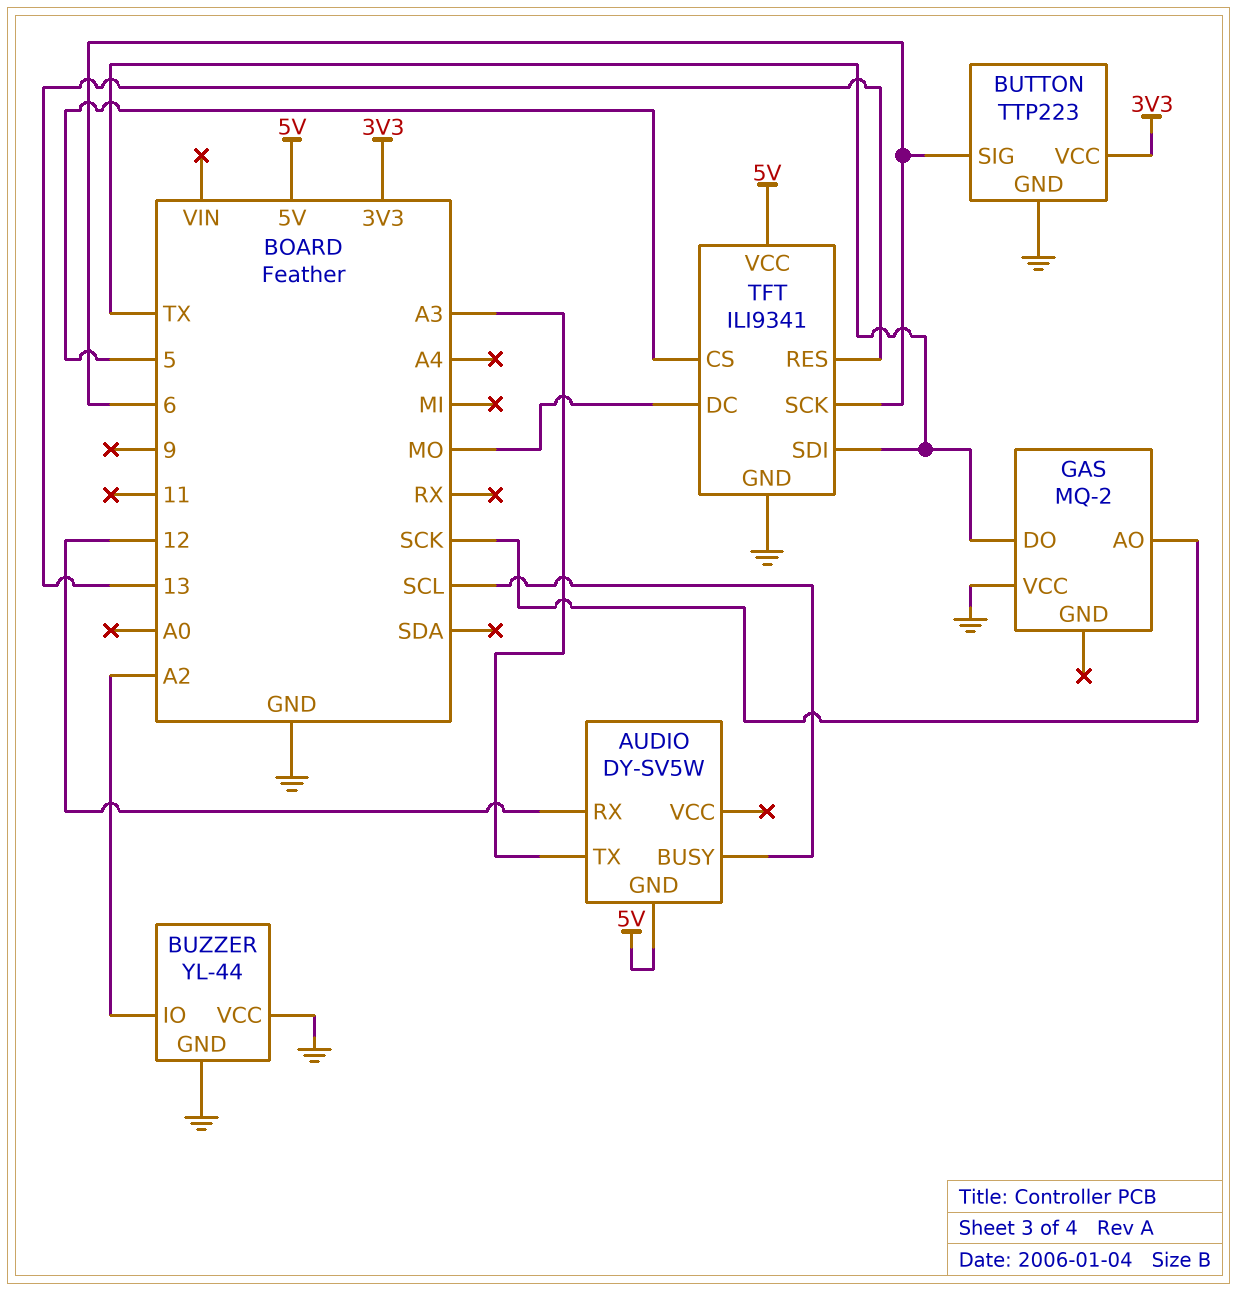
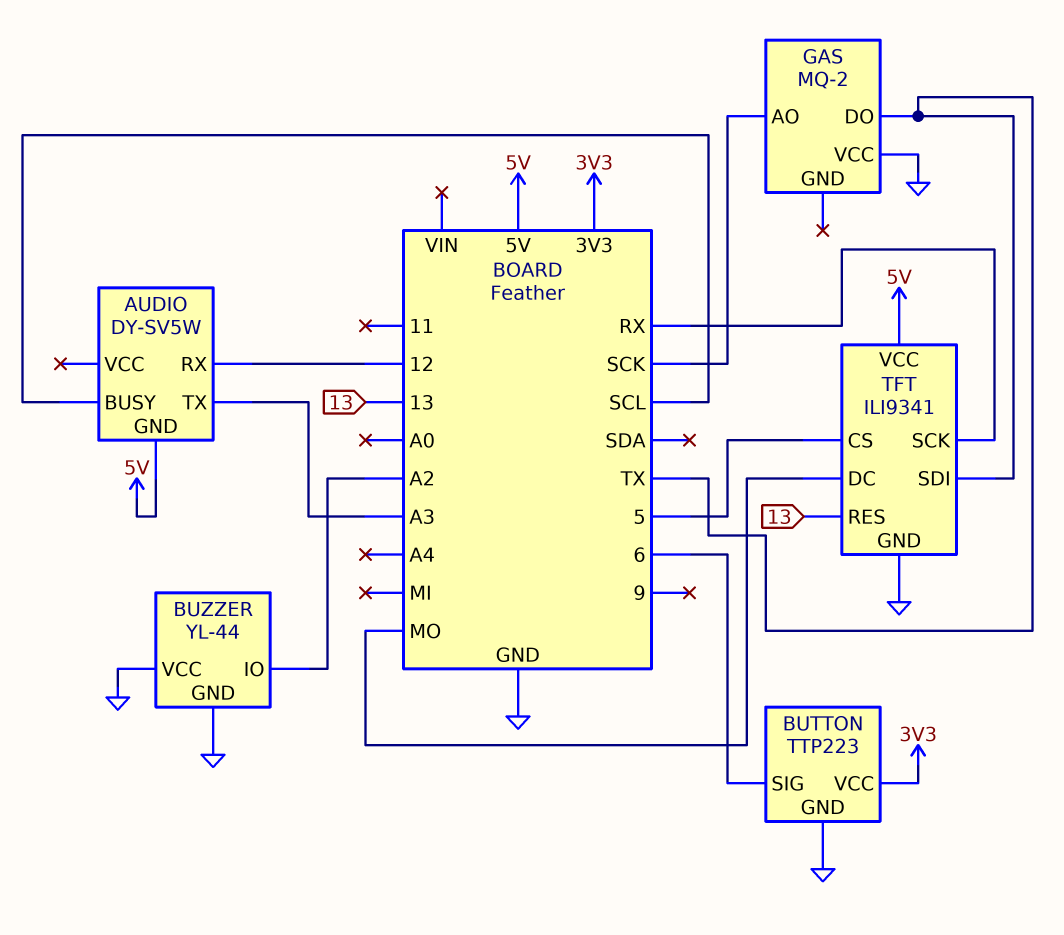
TFT pin SCK: 6 -> RX

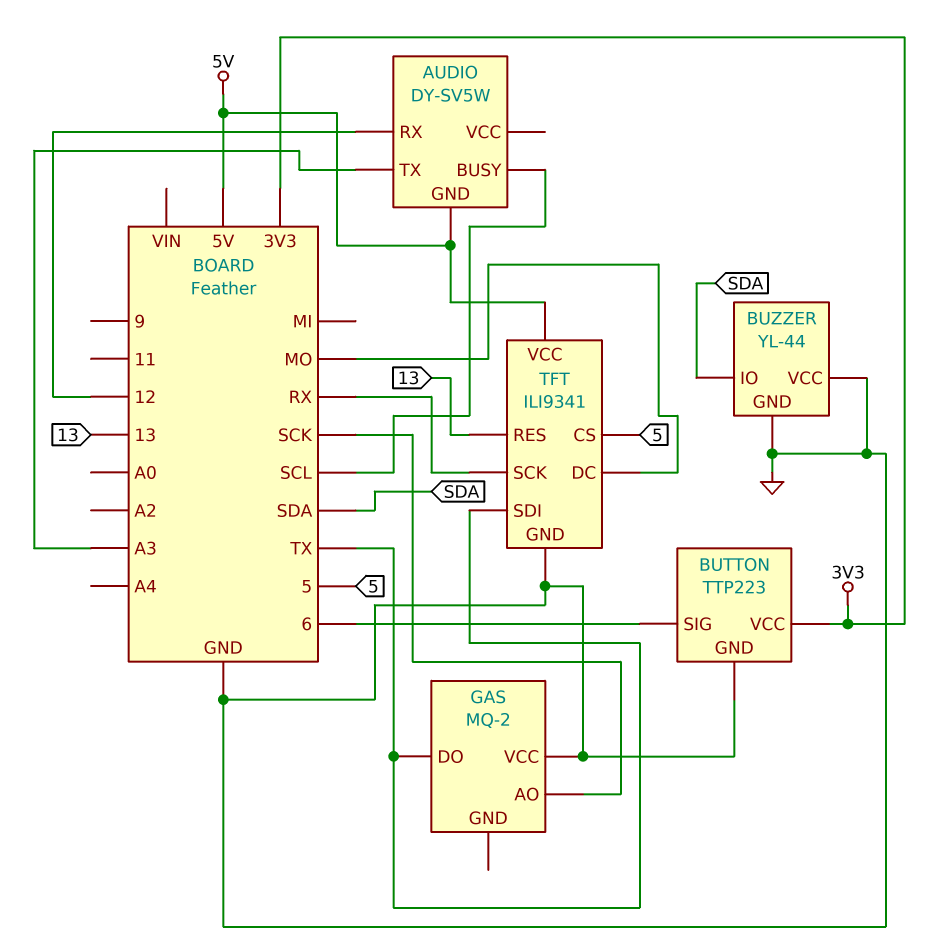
BUZZER pin IO: A2 -> SDA

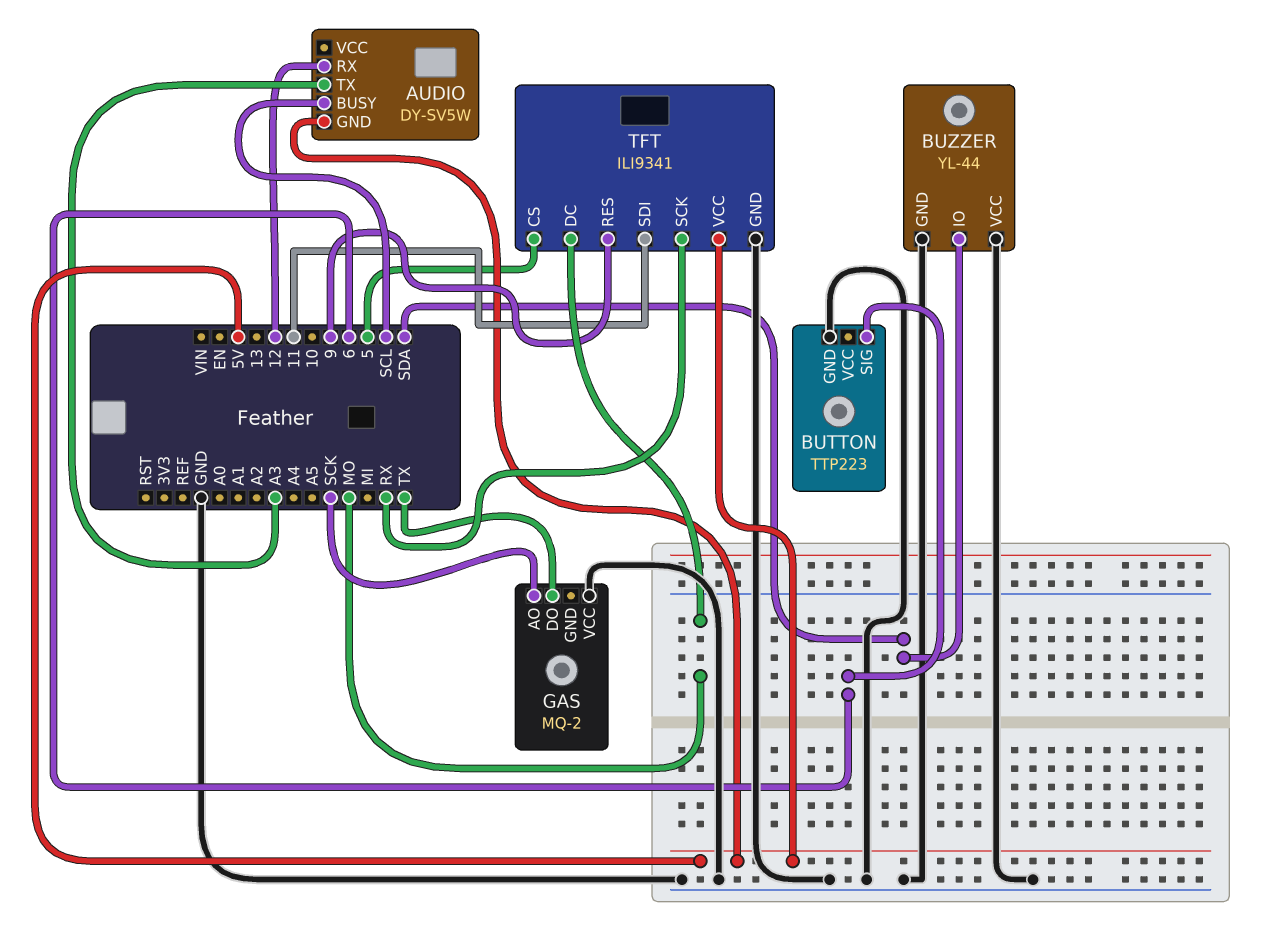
BUTTON pin VCC: 3V3 -> none
TFT pin RES: 13 -> 9
TFT pin SDI: TX -> 11

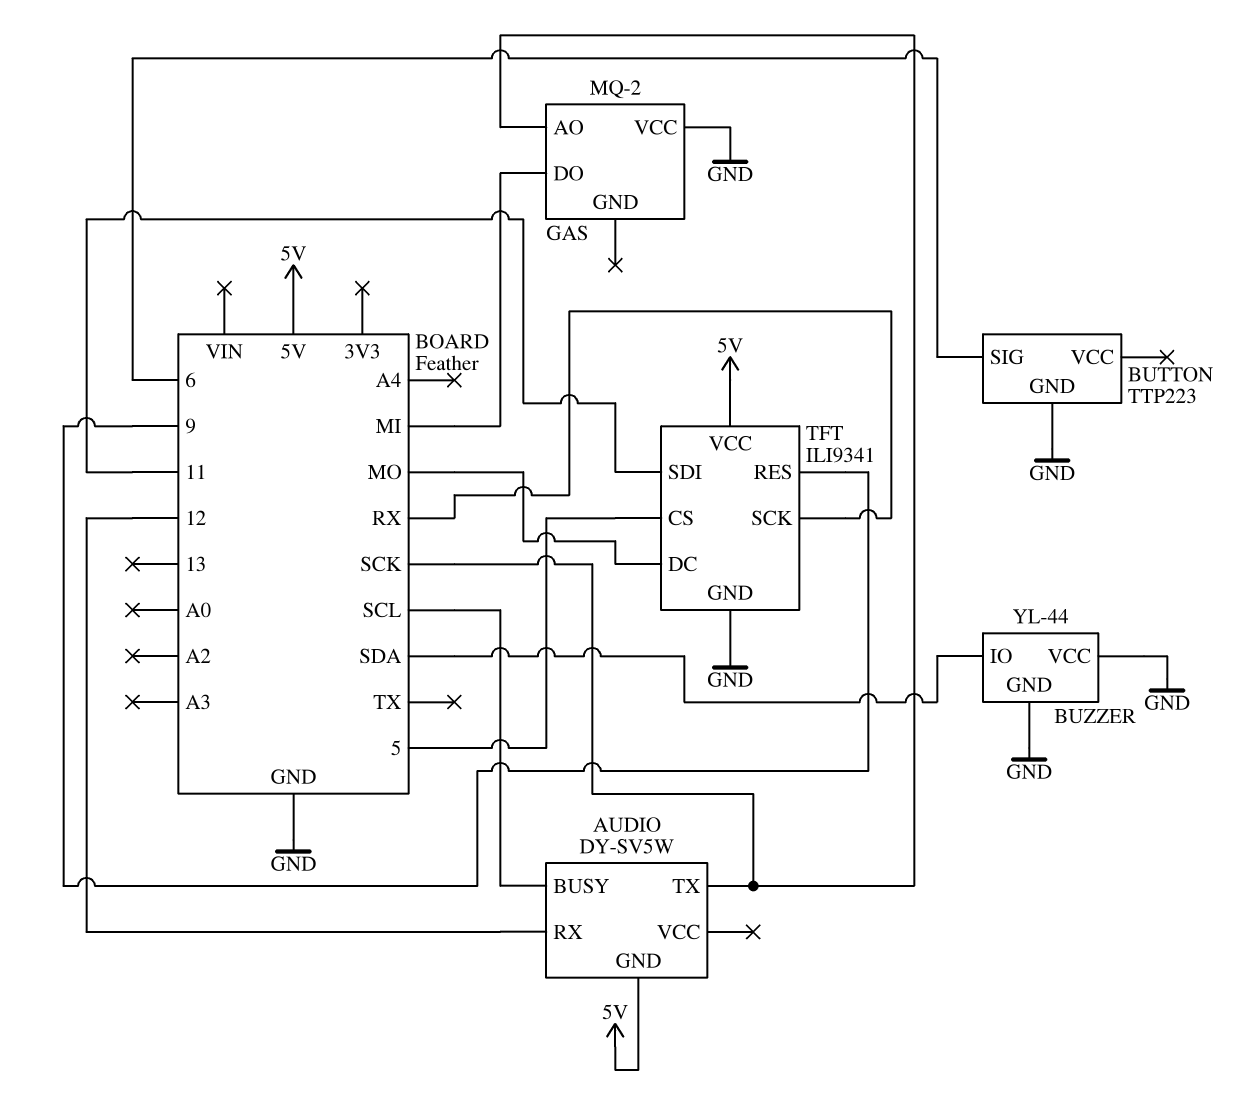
AUDIO pin TX: A3 -> SCK
GAS pin DO: TX -> MI

